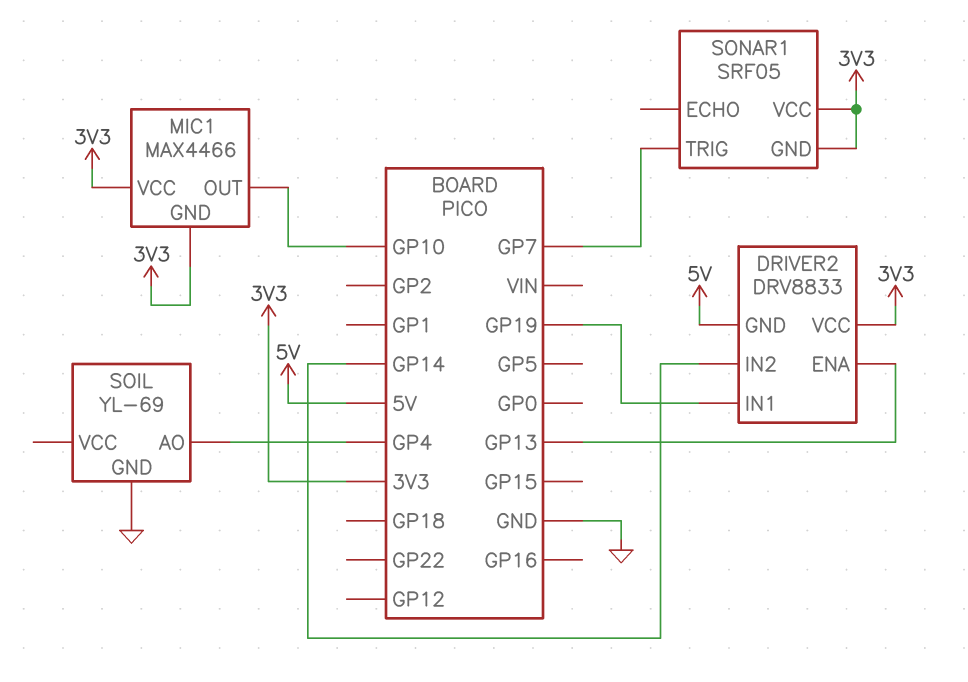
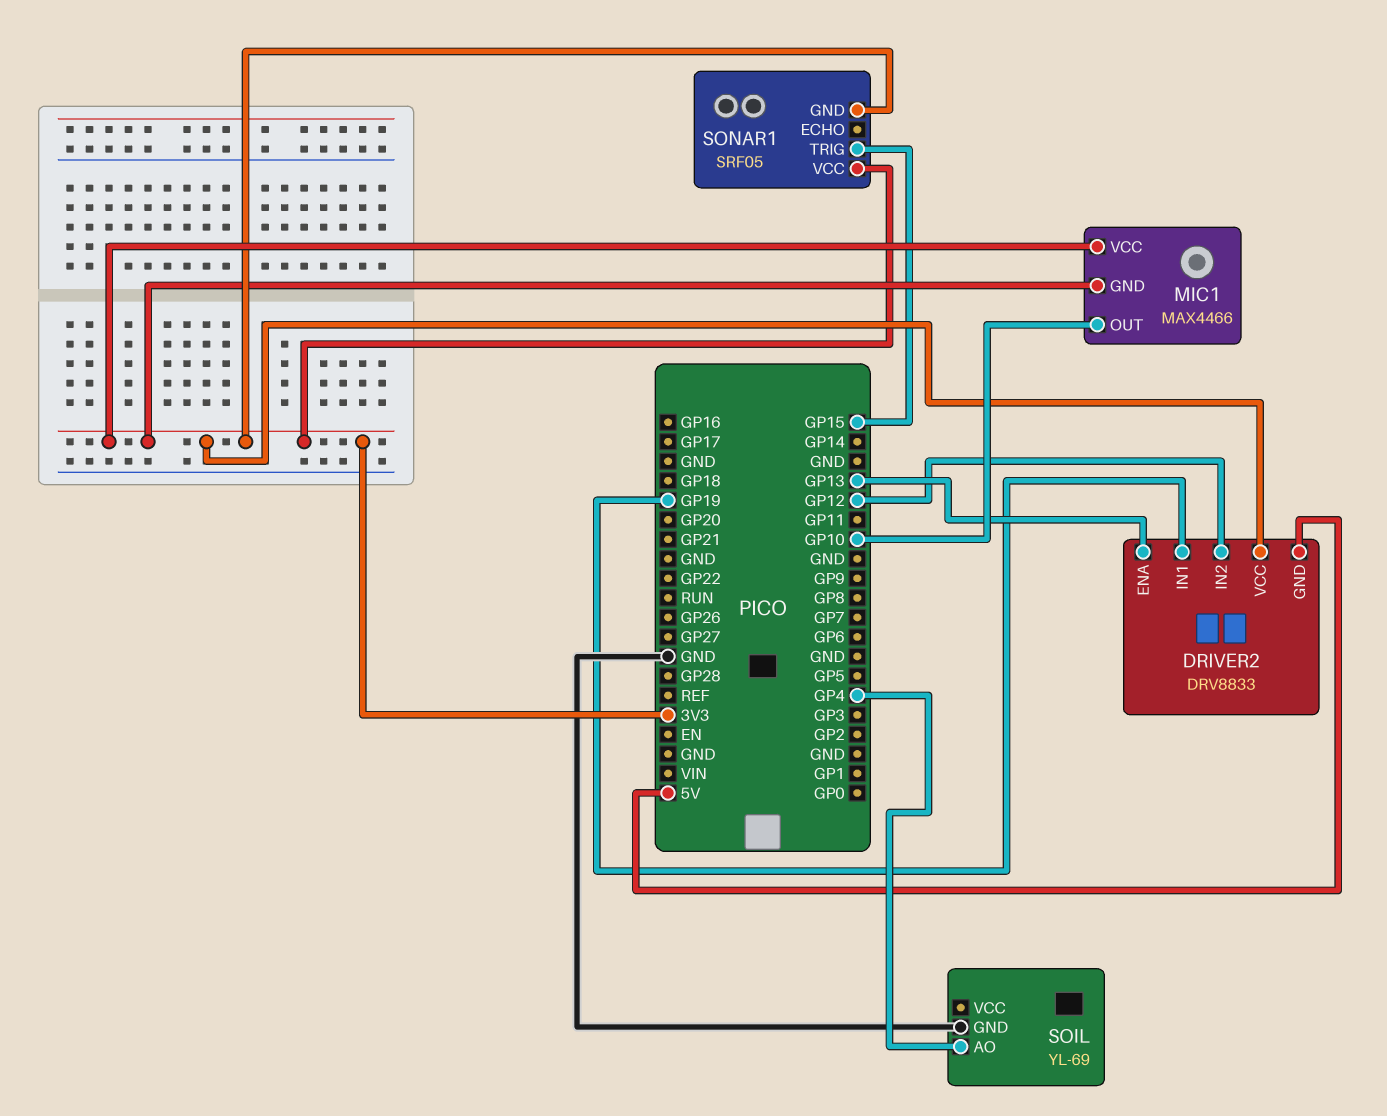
DRIVER2 pin IN2: GP14 -> GP12
SONAR1 pin TRIG: GP7 -> GP15

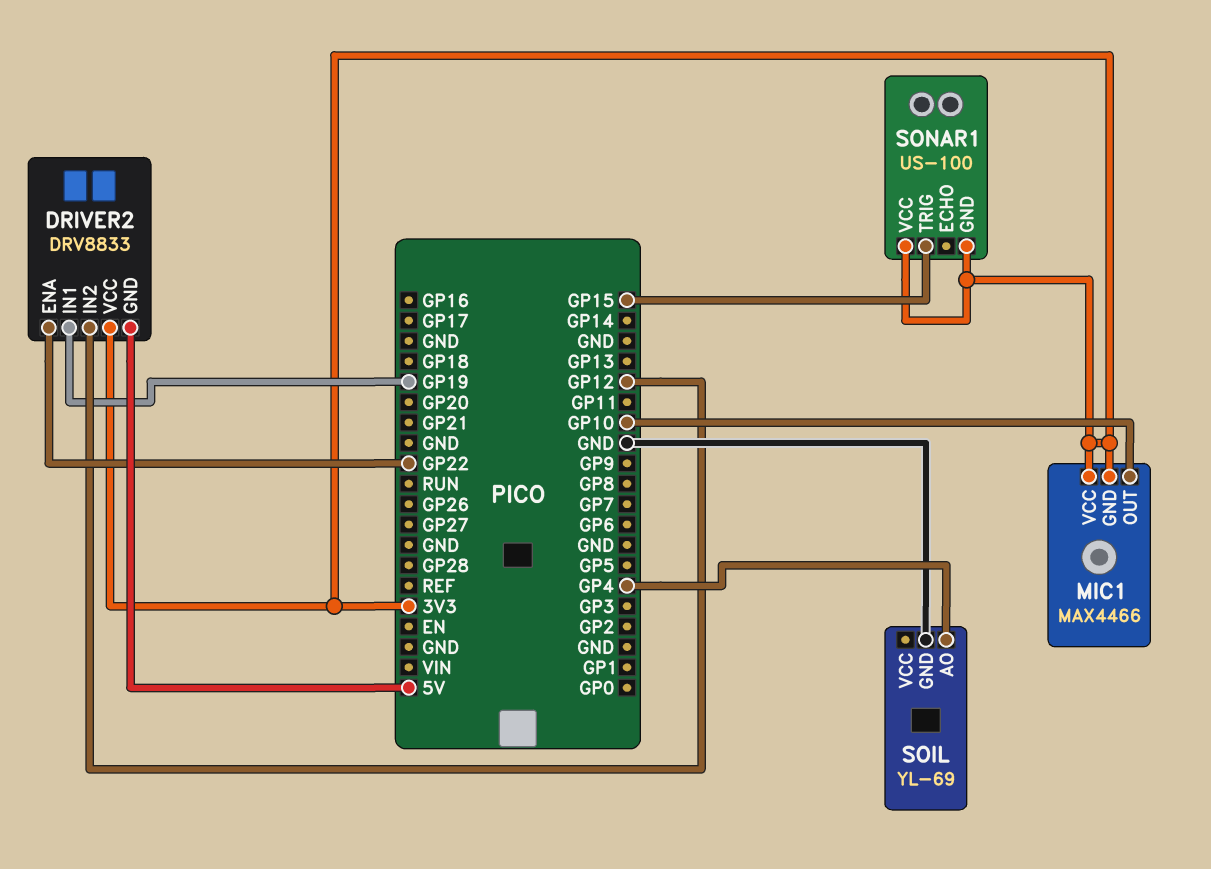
DRIVER2 pin ENA: GP13 -> GP22
SONAR1: SRF05 -> US-100

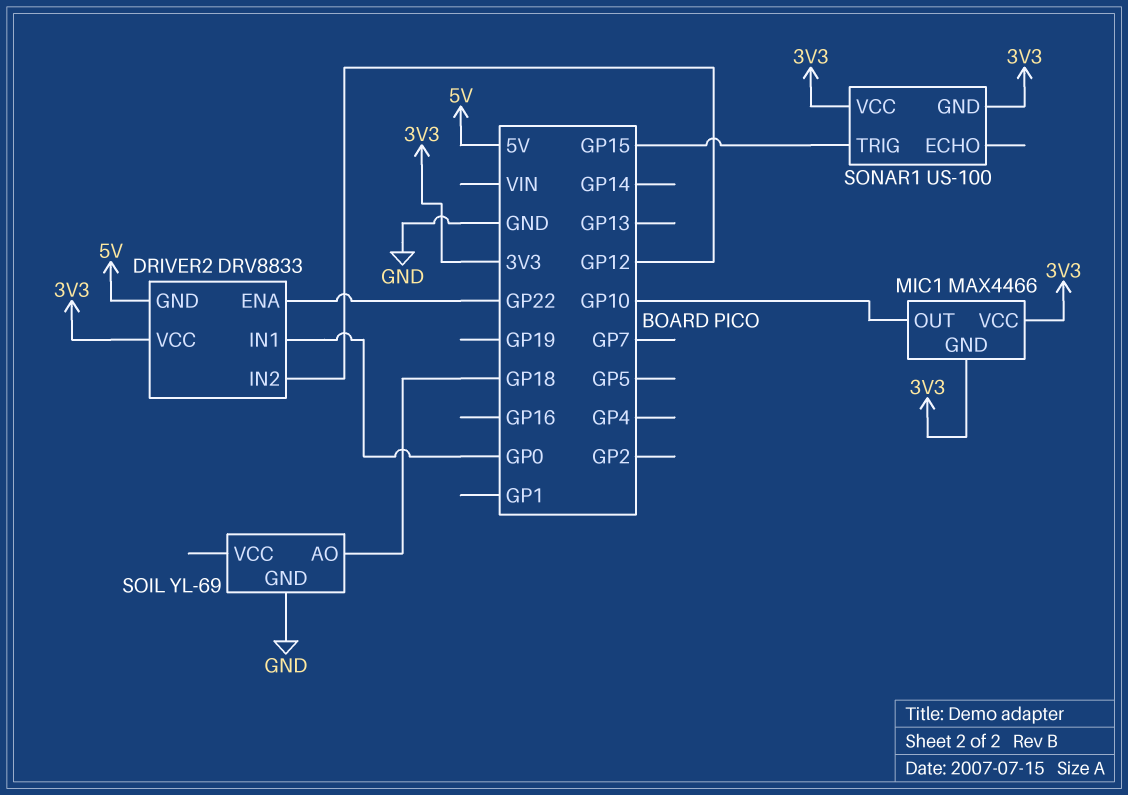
DRIVER2 pin IN1: GP19 -> GP0
SOIL pin AO: GP4 -> GP18

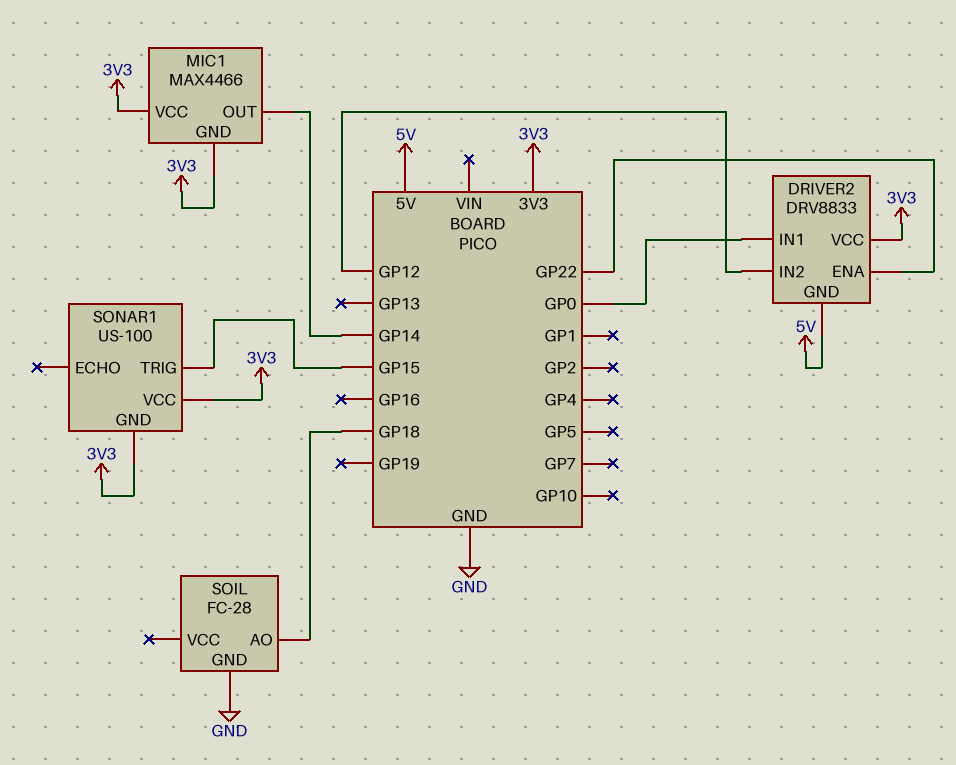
MIC1 pin OUT: GP10 -> GP14
SOIL: YL-69 -> FC-28

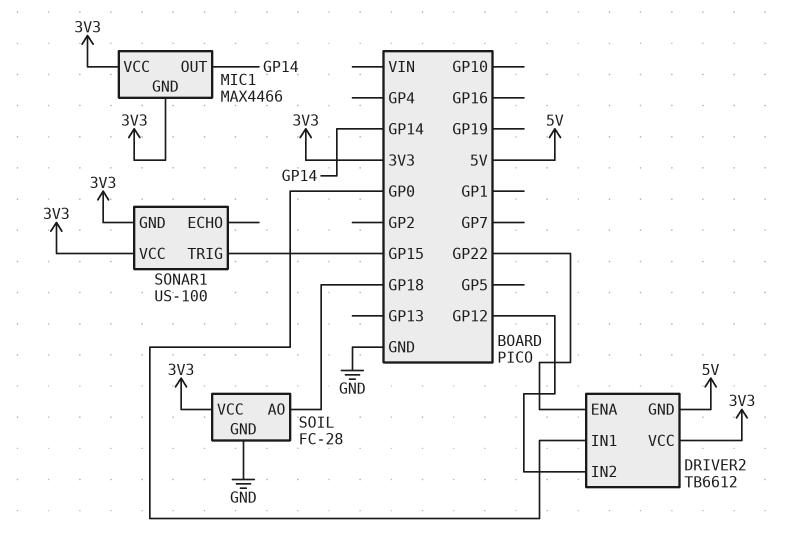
DRIVER2: DRV8833 -> TB6612
SOIL pin VCC: none -> 3V3

